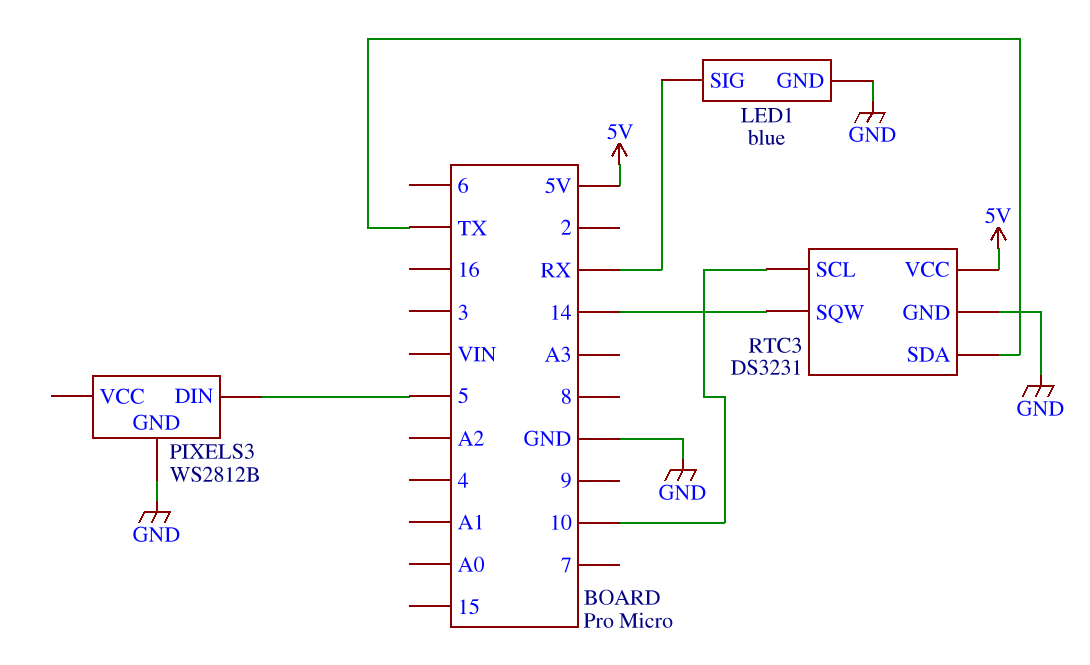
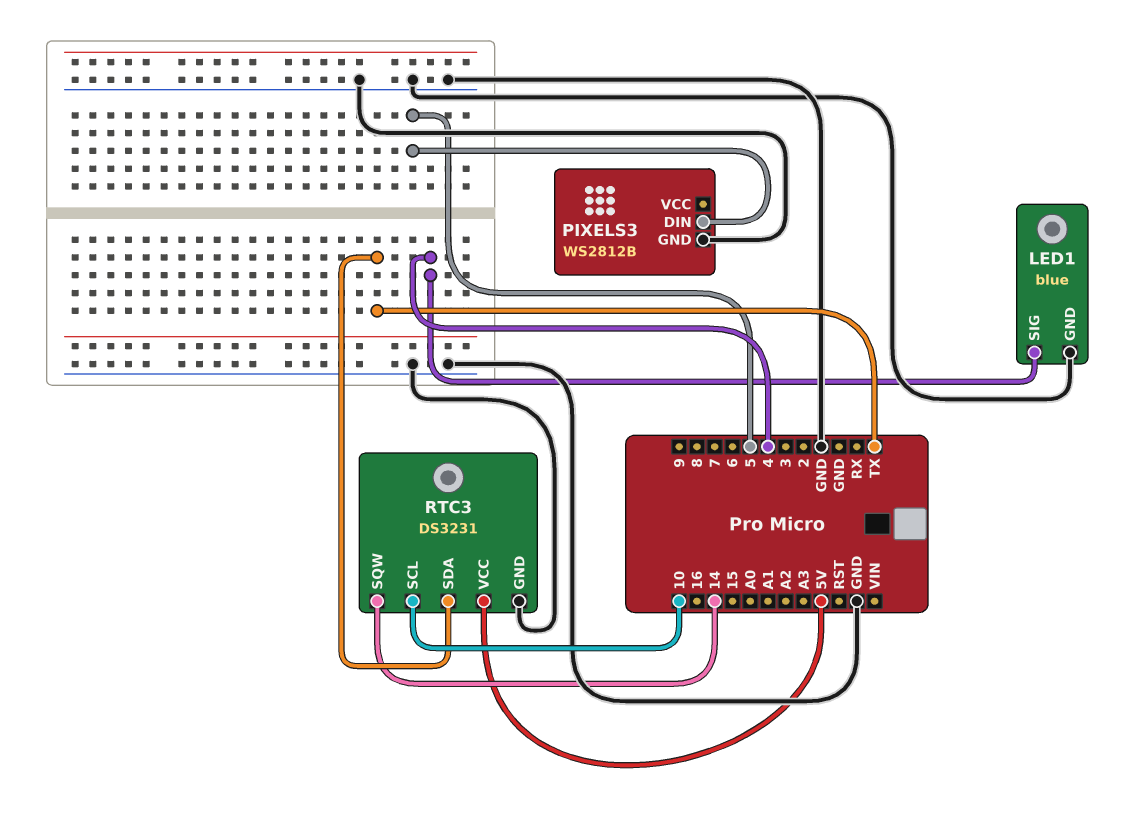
LED1 pin SIG: RX -> 4

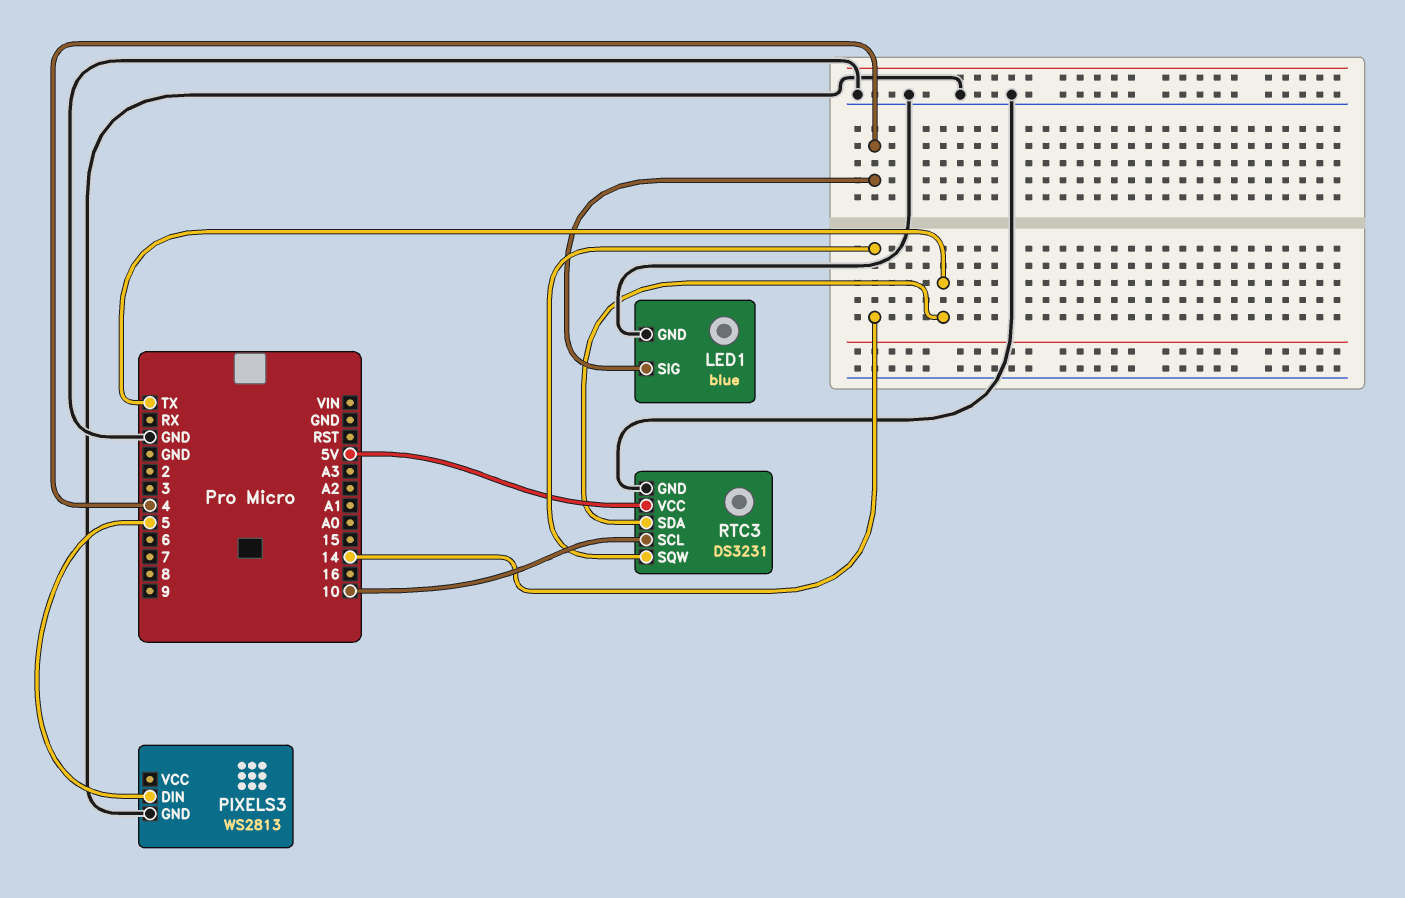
PIXELS3: WS2812B -> WS2813

